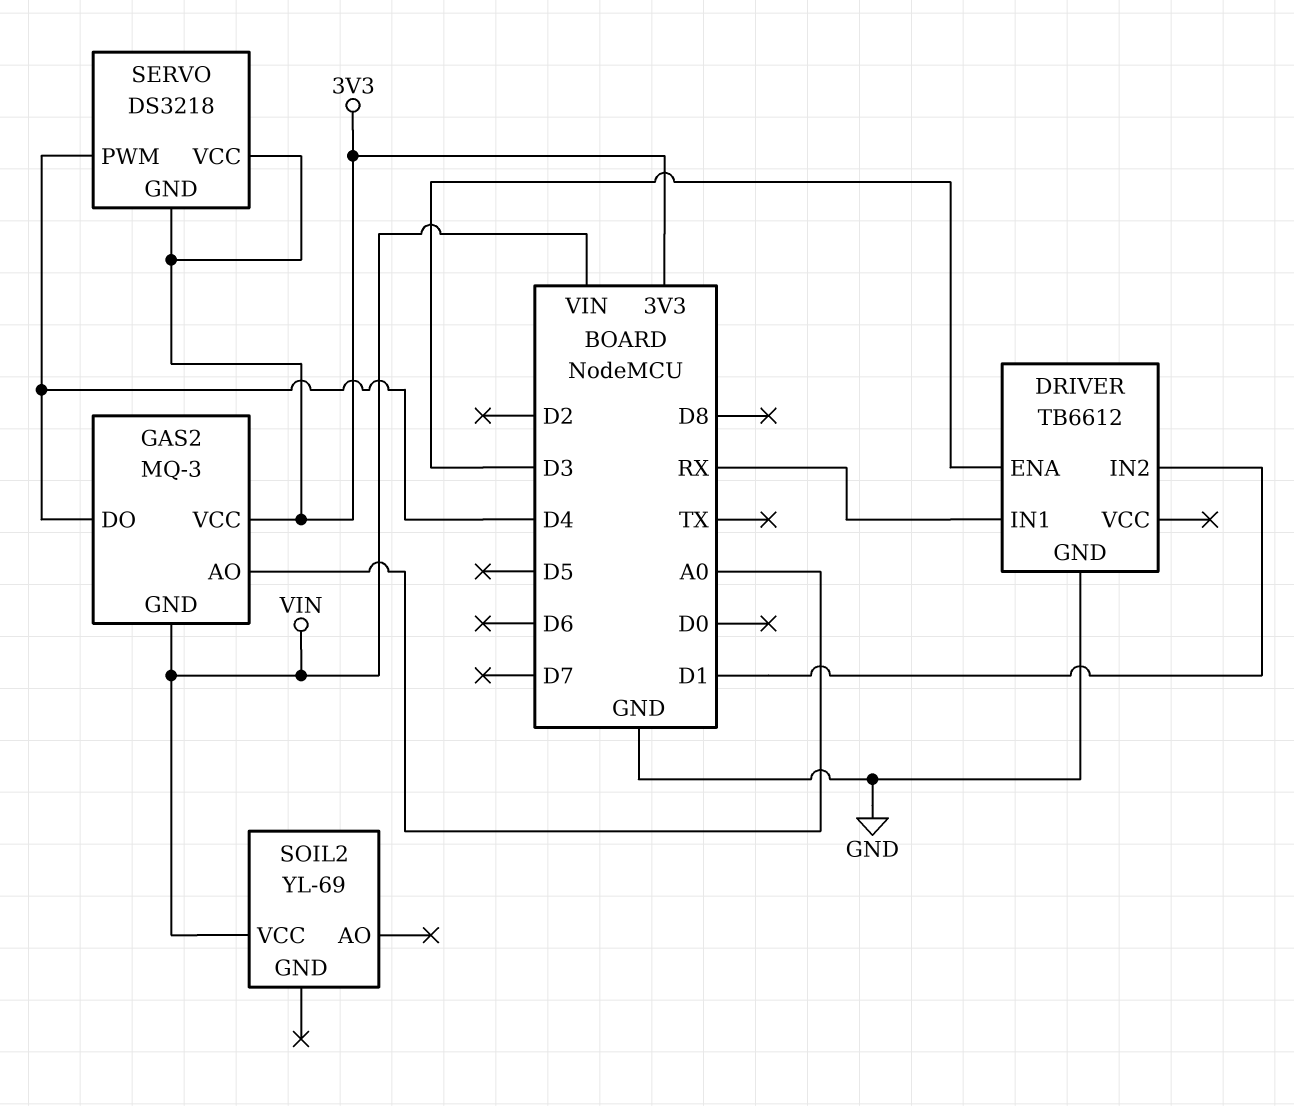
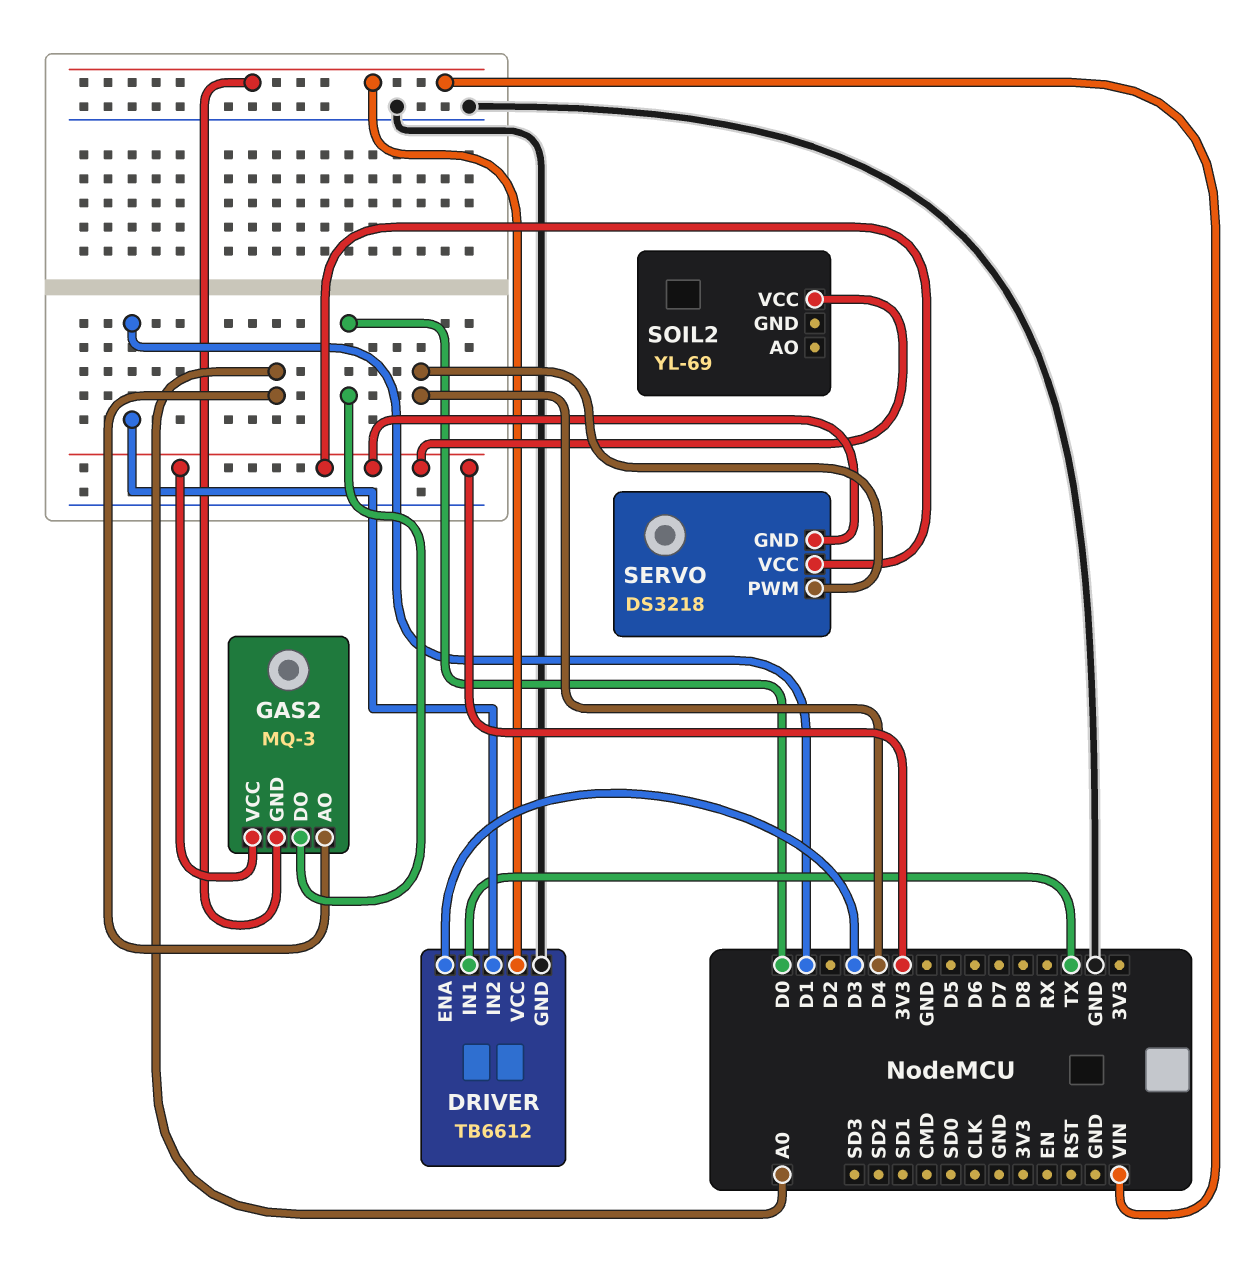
DRIVER pin IN1: RX -> TX
DRIVER pin VCC: none -> VIN
GAS2 pin DO: D4 -> D0
SOIL2 pin VCC: VIN -> 3V3

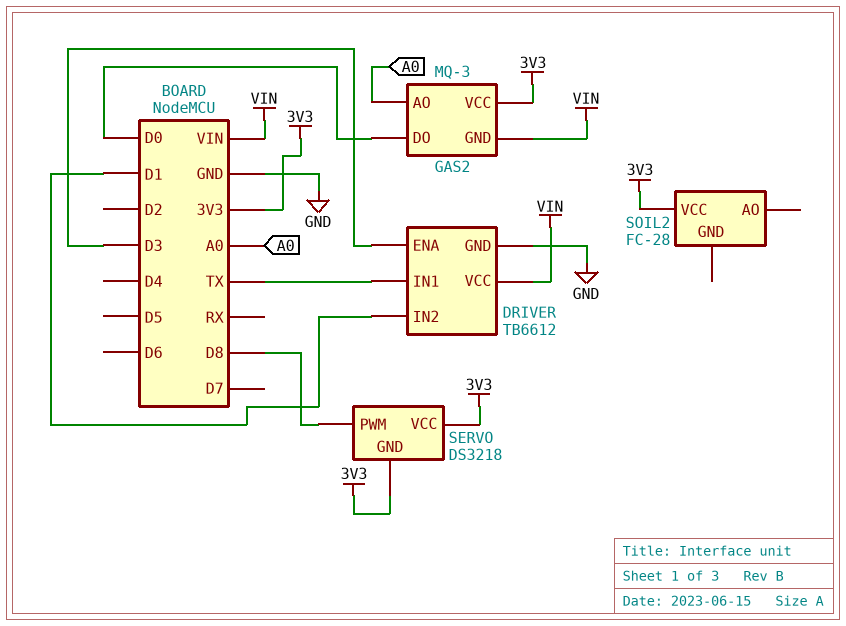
SERVO pin PWM: D4 -> D8
SOIL2: YL-69 -> FC-28

